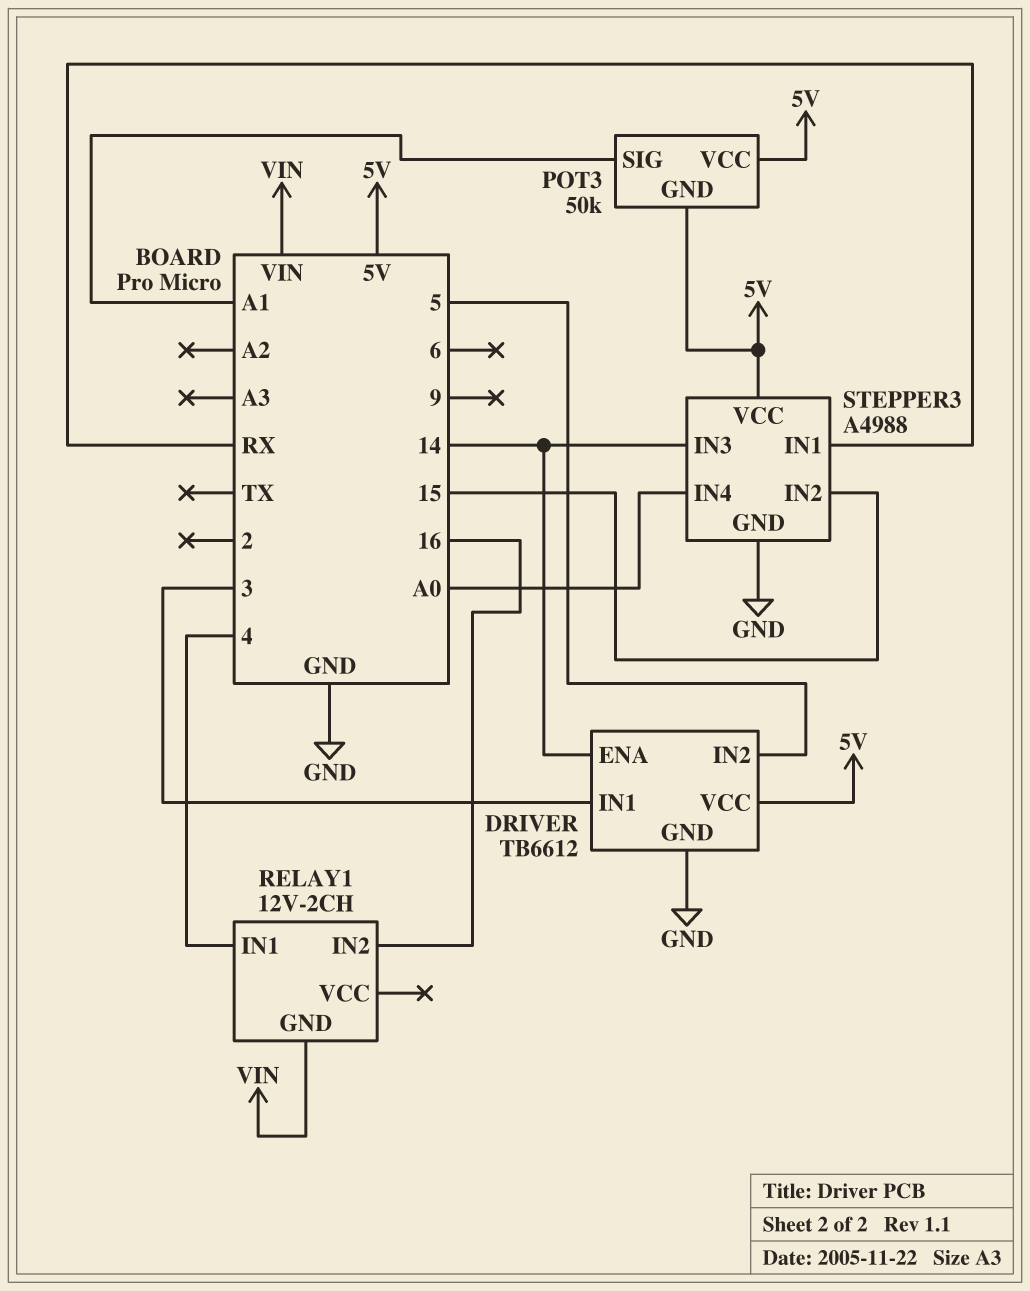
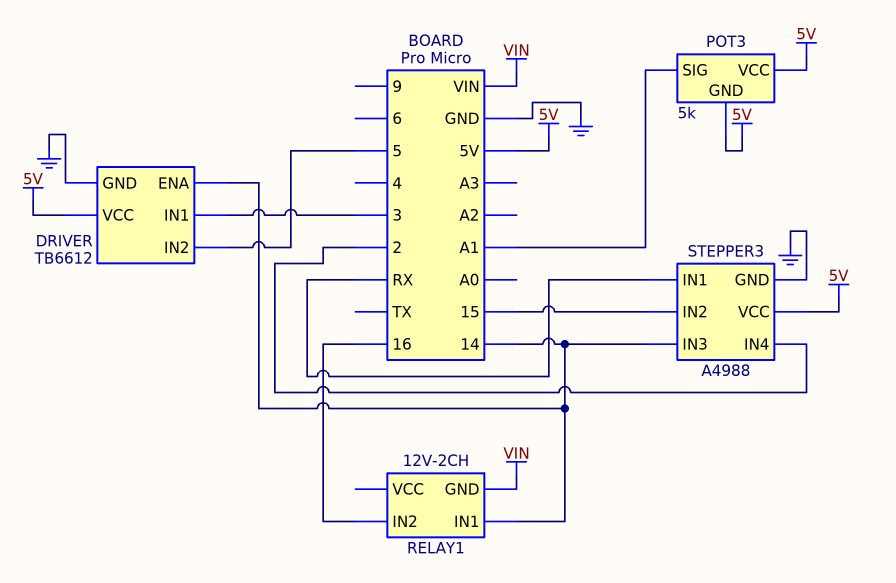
POT3: 50k -> 5k
RELAY1 pin IN1: 4 -> 14
STEPPER3 pin IN4: A0 -> 2

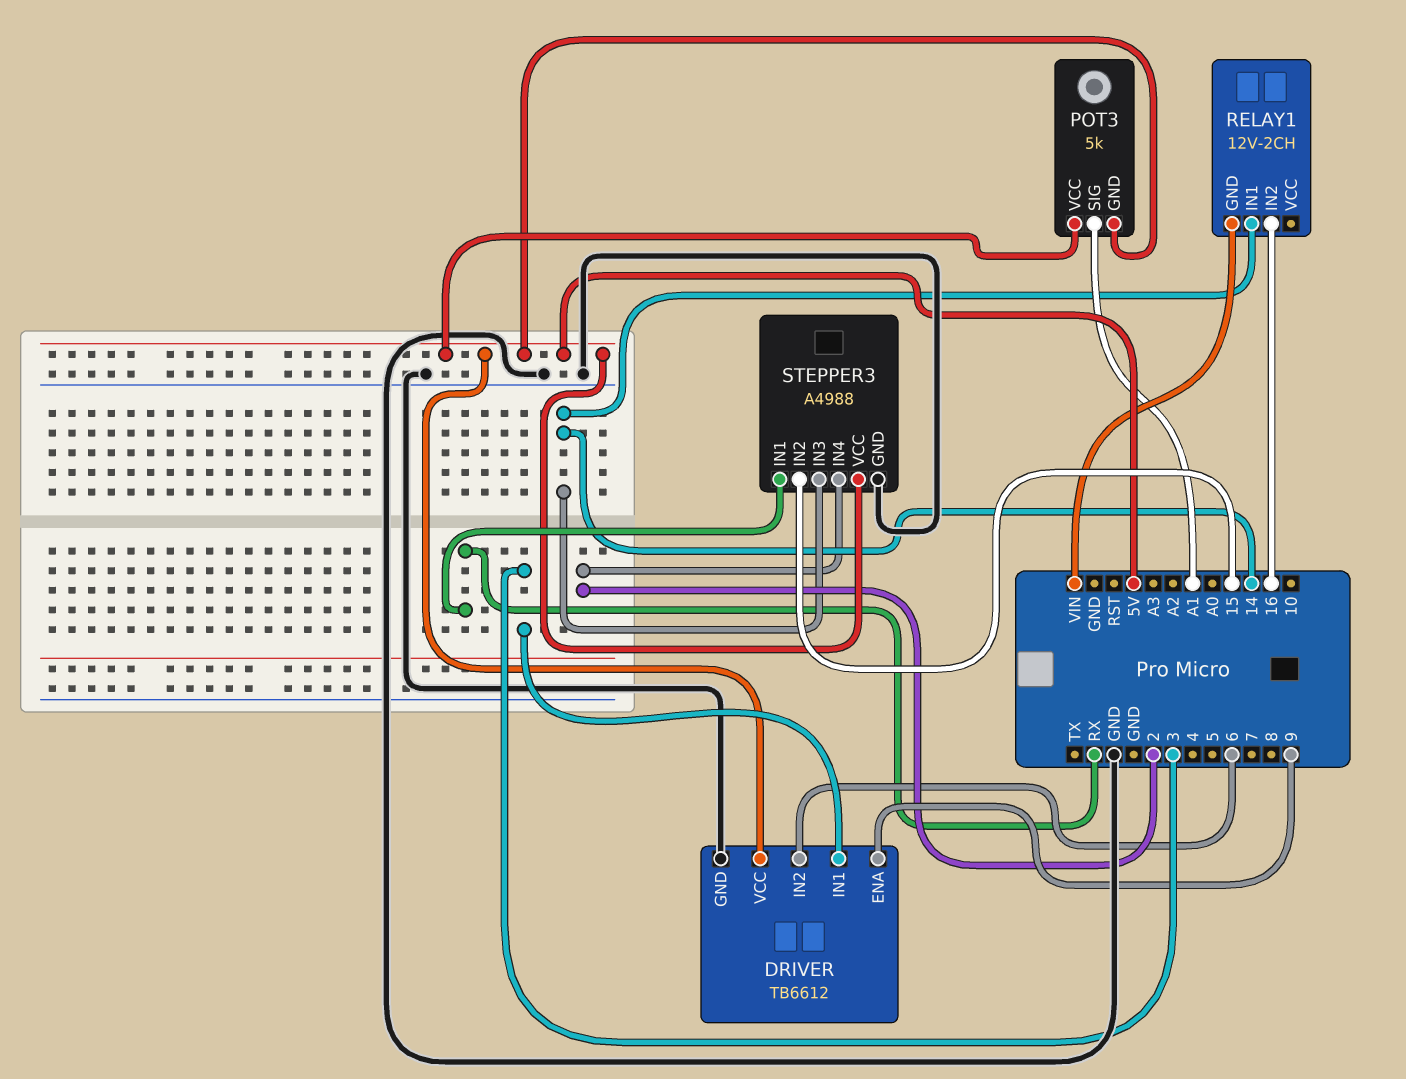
DRIVER pin ENA: 14 -> 9
DRIVER pin IN2: 5 -> 6

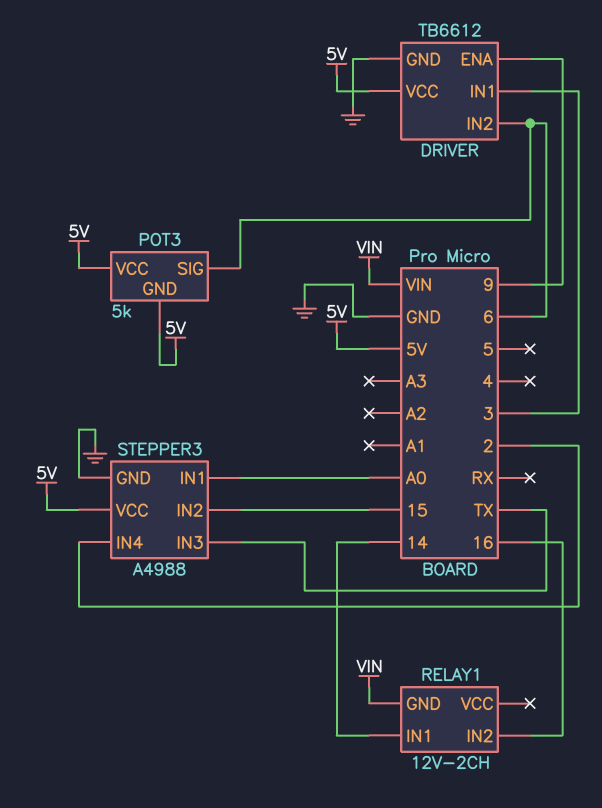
POT3 pin SIG: A1 -> 6
STEPPER3 pin IN1: RX -> A0
STEPPER3 pin IN3: 14 -> TX

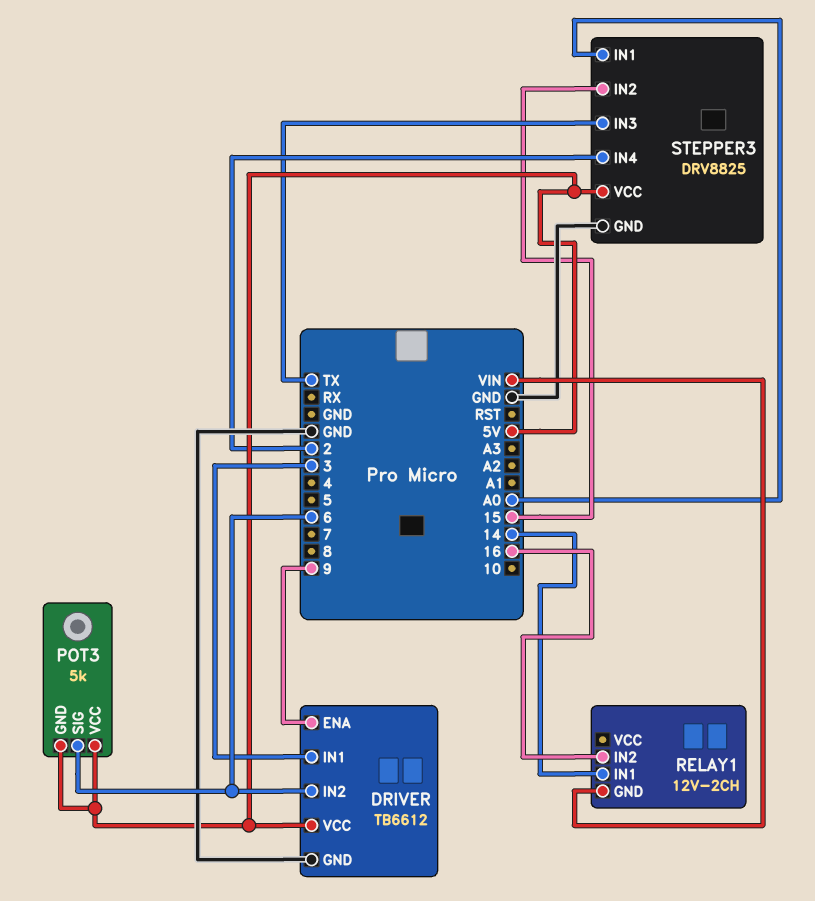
STEPPER3: A4988 -> DRV8825

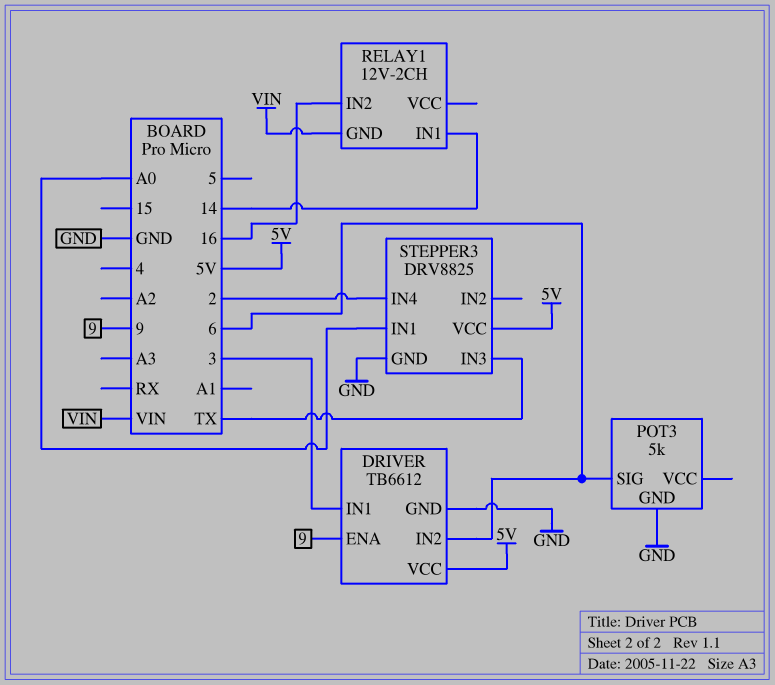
POT3 pin GND: 5V -> GND
POT3 pin VCC: 5V -> none
STEPPER3 pin IN2: 15 -> none

